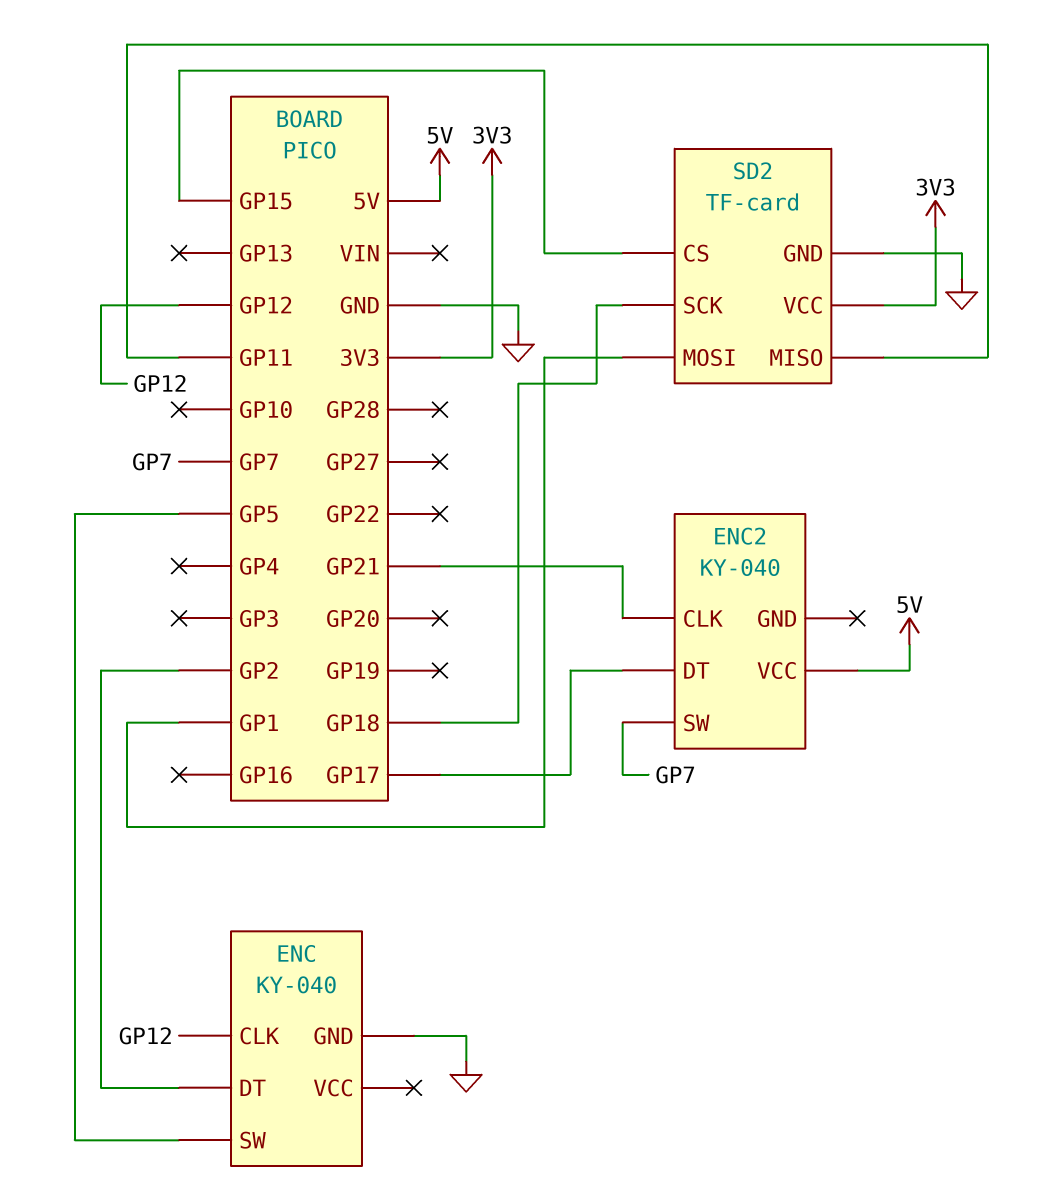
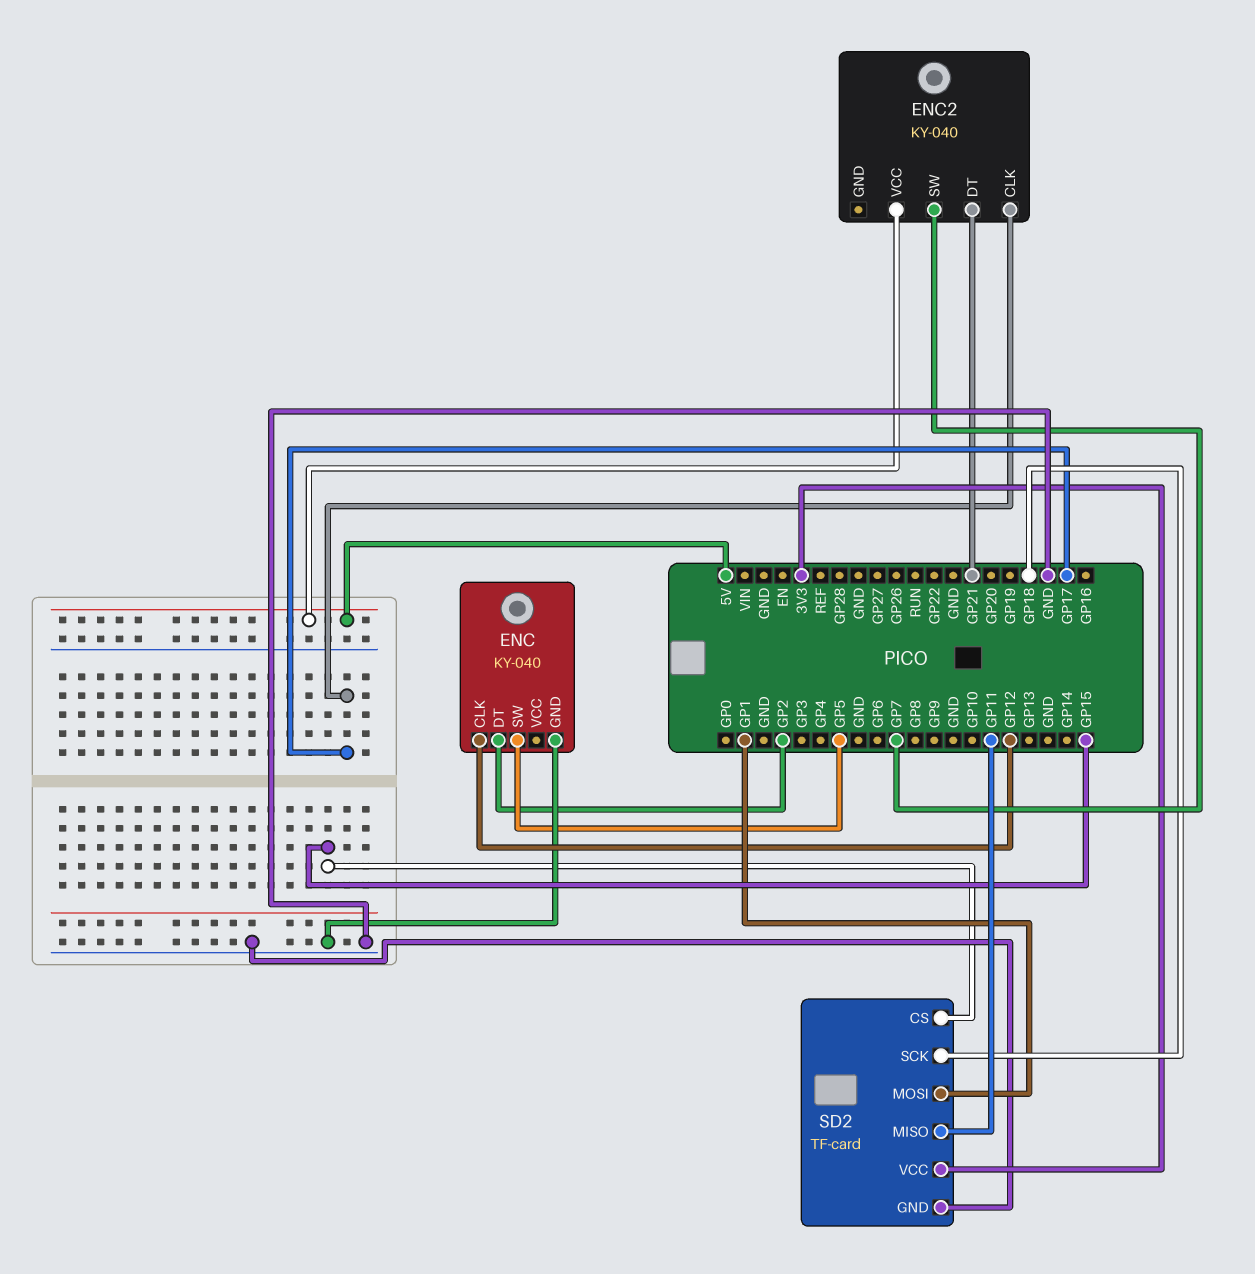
ENC2 pin CLK: GP21 -> GP17
ENC2 pin DT: GP17 -> GP21

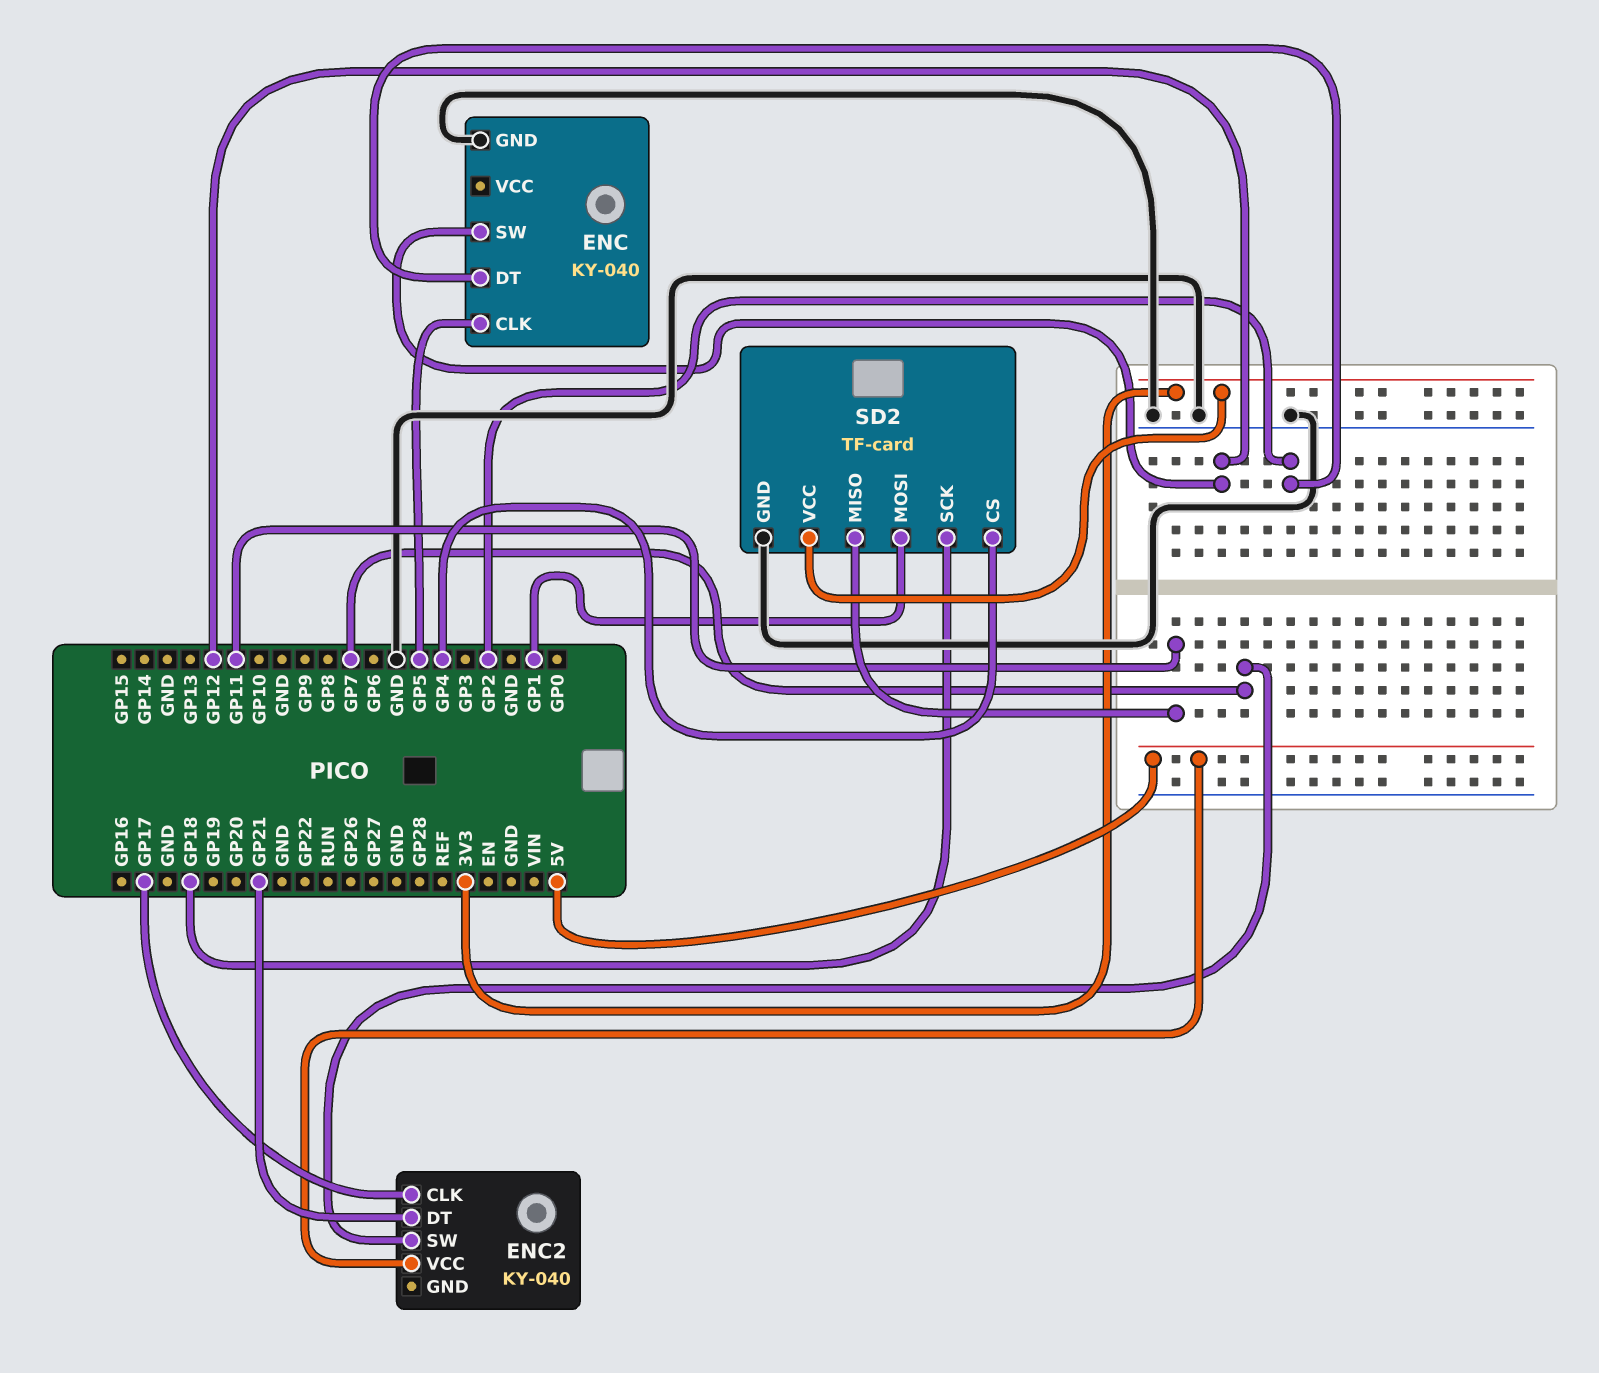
ENC pin CLK: GP12 -> GP5
ENC pin SW: GP5 -> GP12
SD2 pin CS: GP15 -> GP4

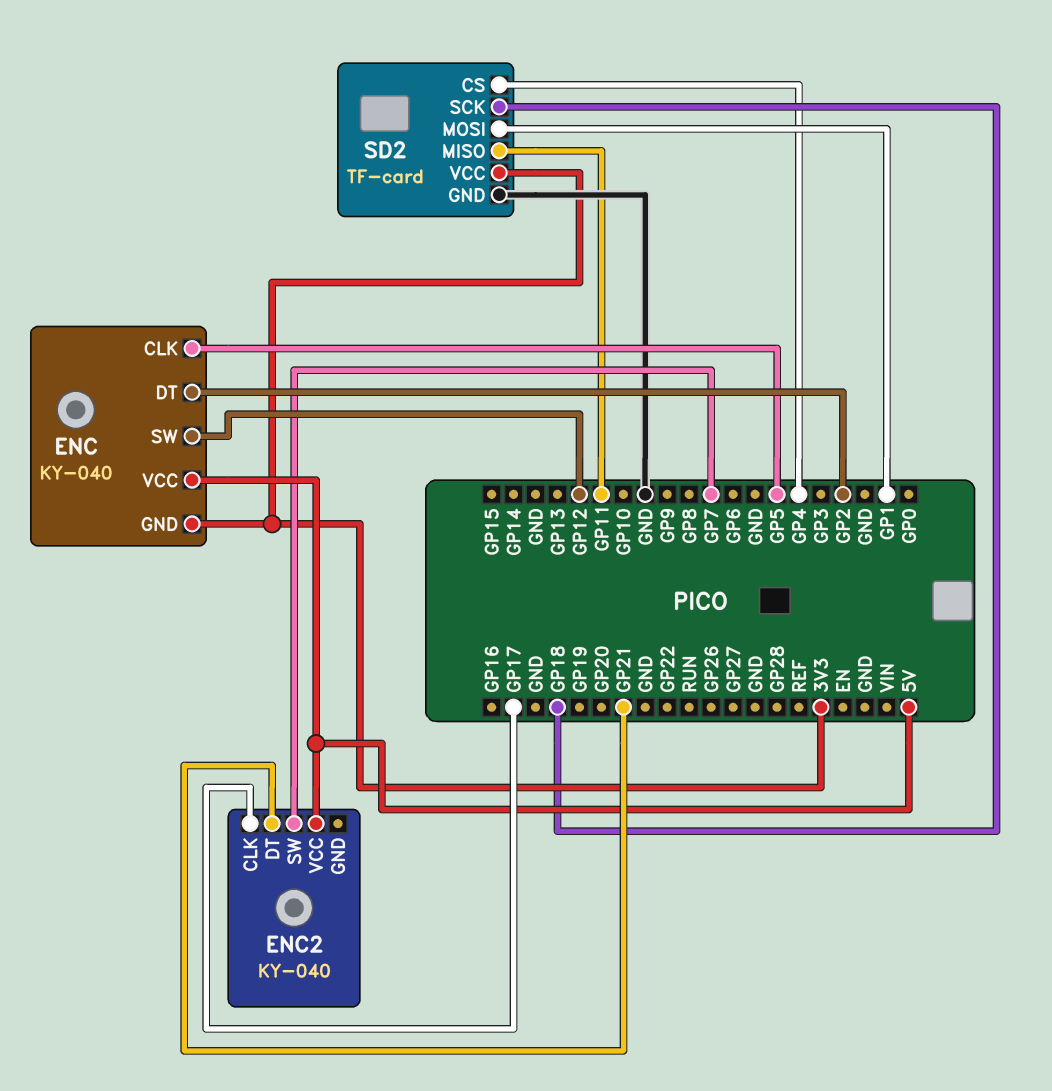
ENC pin GND: GND -> 3V3
ENC pin VCC: none -> 5V

